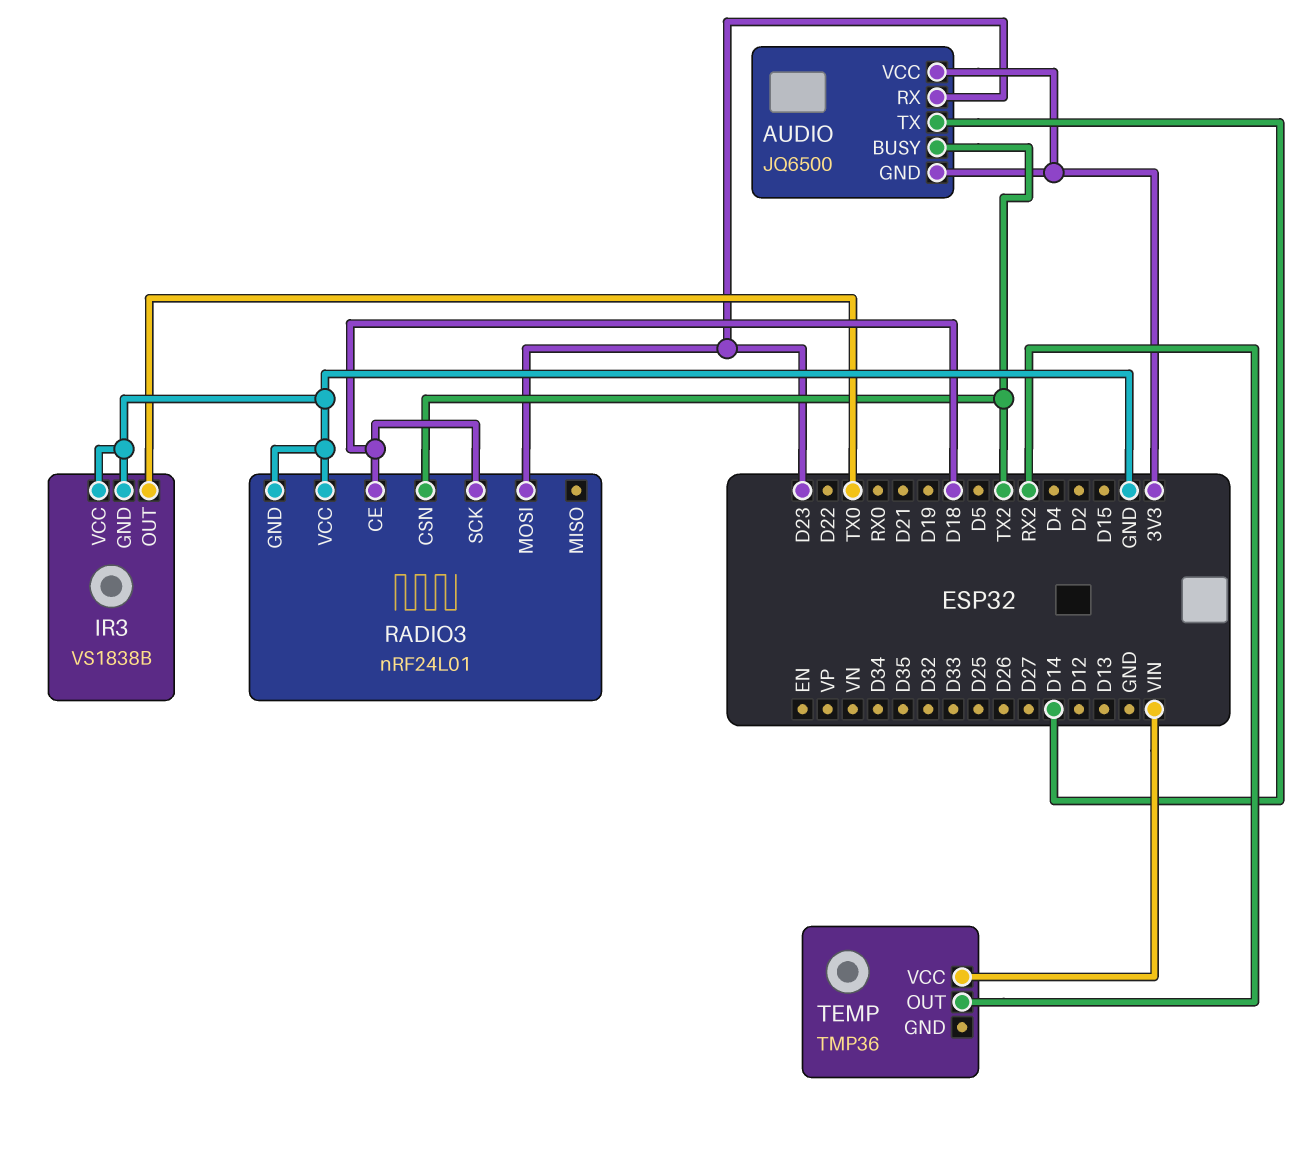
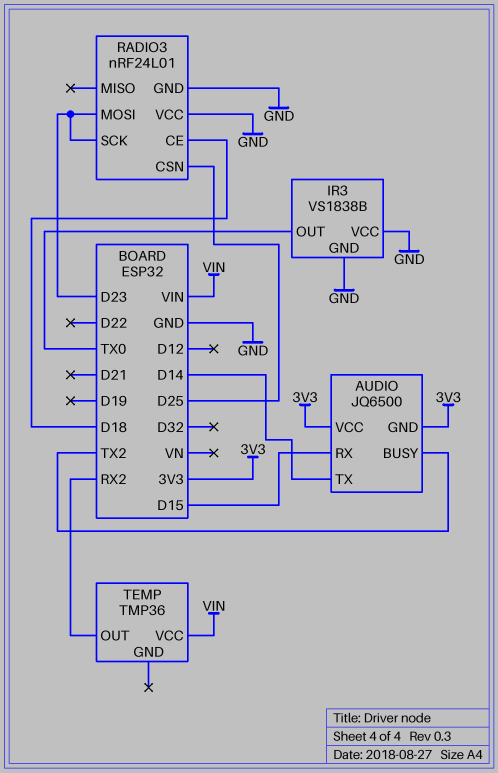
AUDIO pin RX: D23 -> D15
RADIO3 pin CSN: TX2 -> D25
RADIO3 pin SCK: D18 -> D23

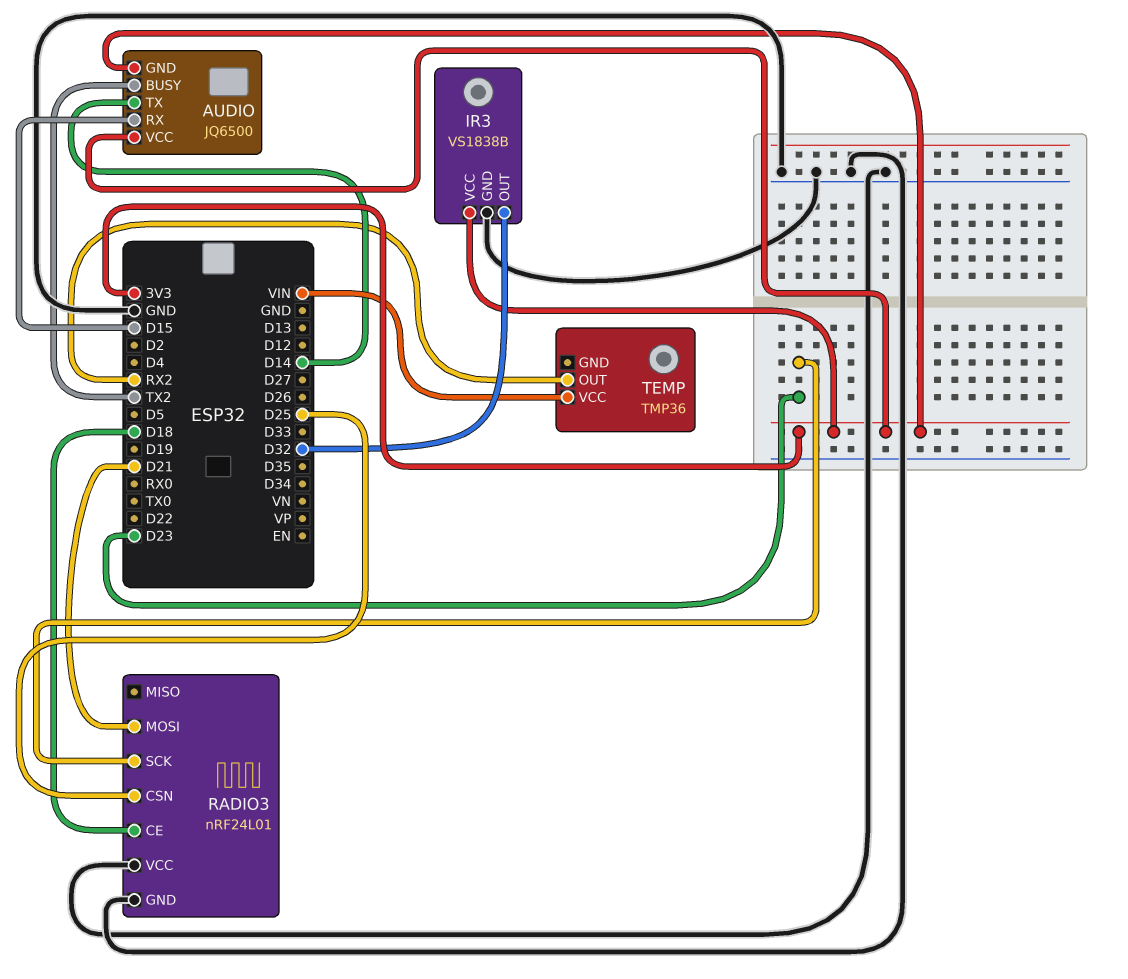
IR3 pin OUT: TX0 -> D32
IR3 pin VCC: GND -> 3V3
RADIO3 pin MOSI: D23 -> D21

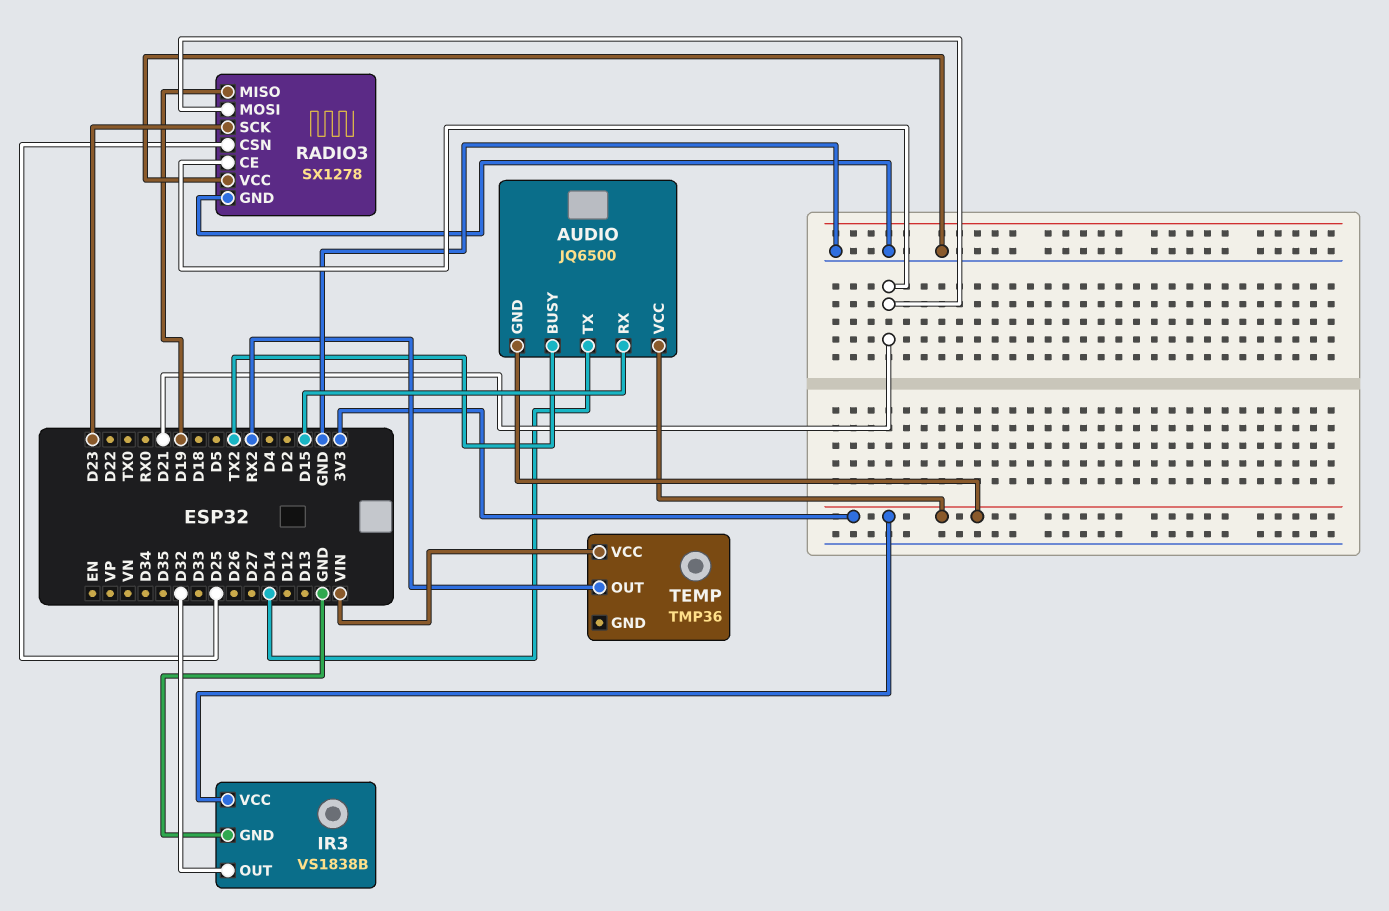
RADIO3: nRF24L01 -> SX1278
RADIO3 pin CE: D18 -> D21
RADIO3 pin MISO: none -> D19

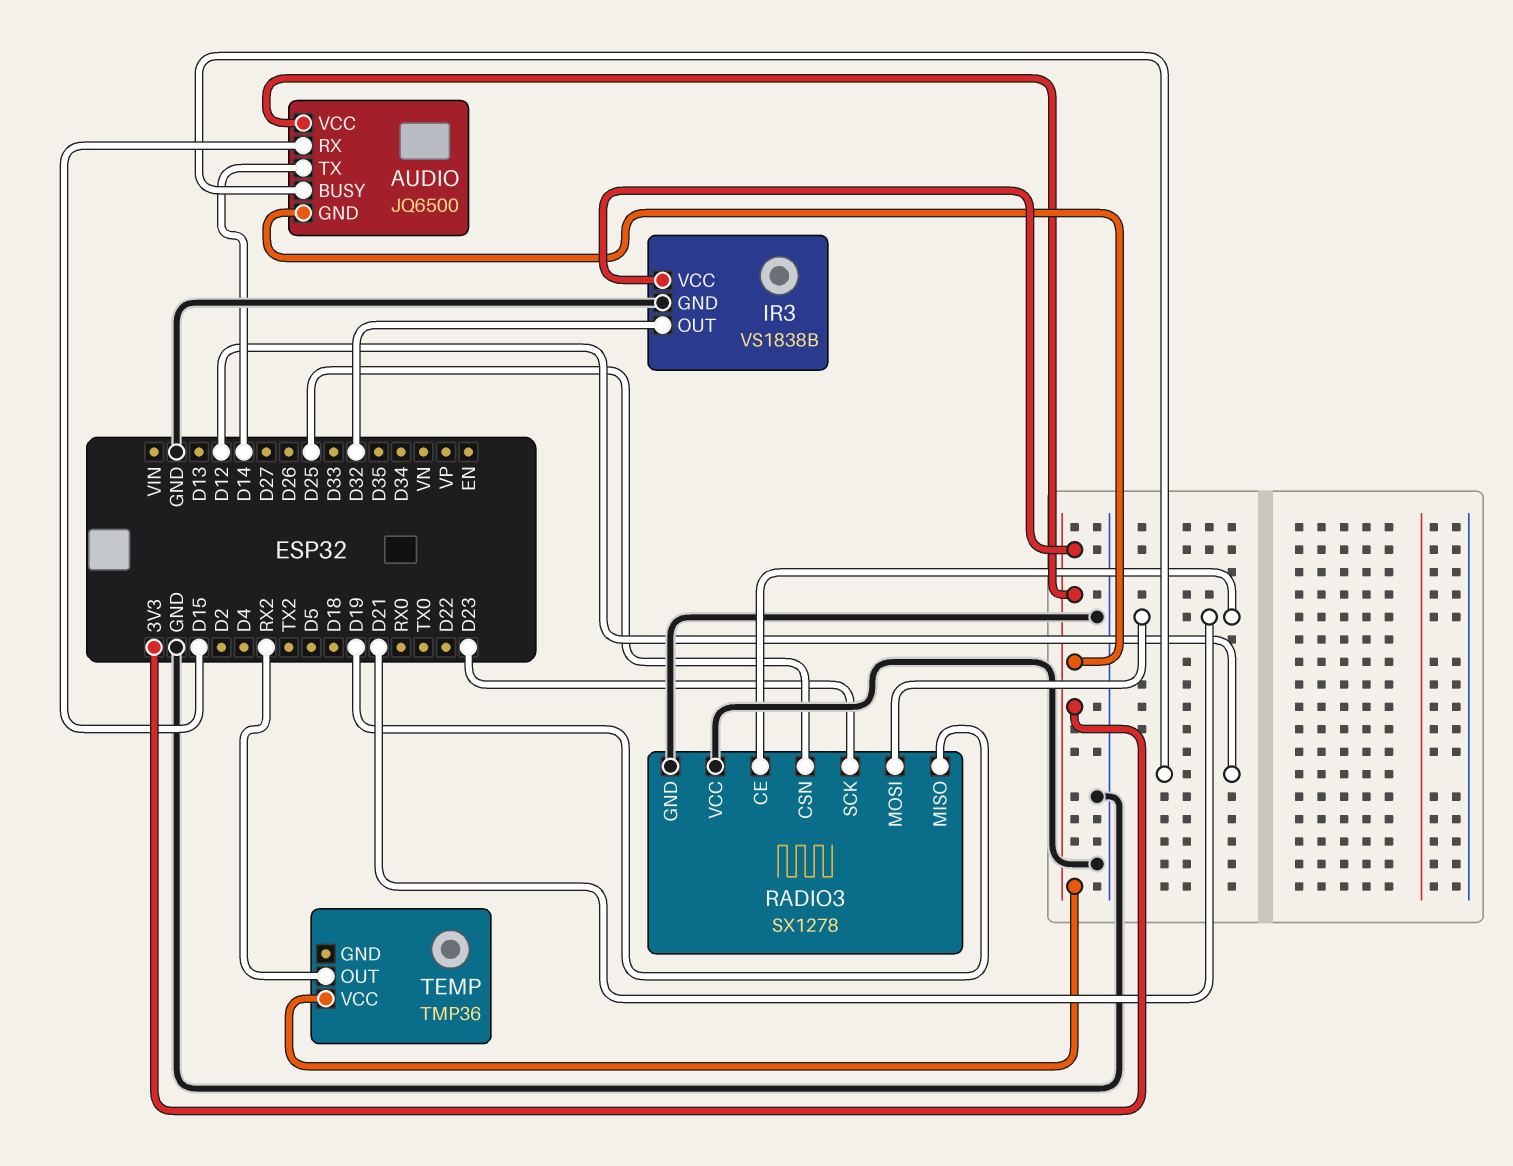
AUDIO pin BUSY: TX2 -> D12
TEMP pin VCC: VIN -> 3V3

